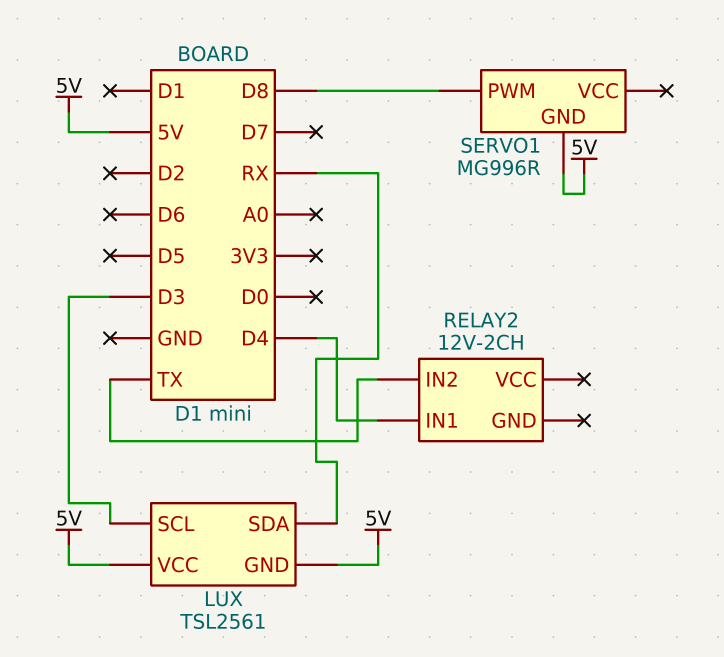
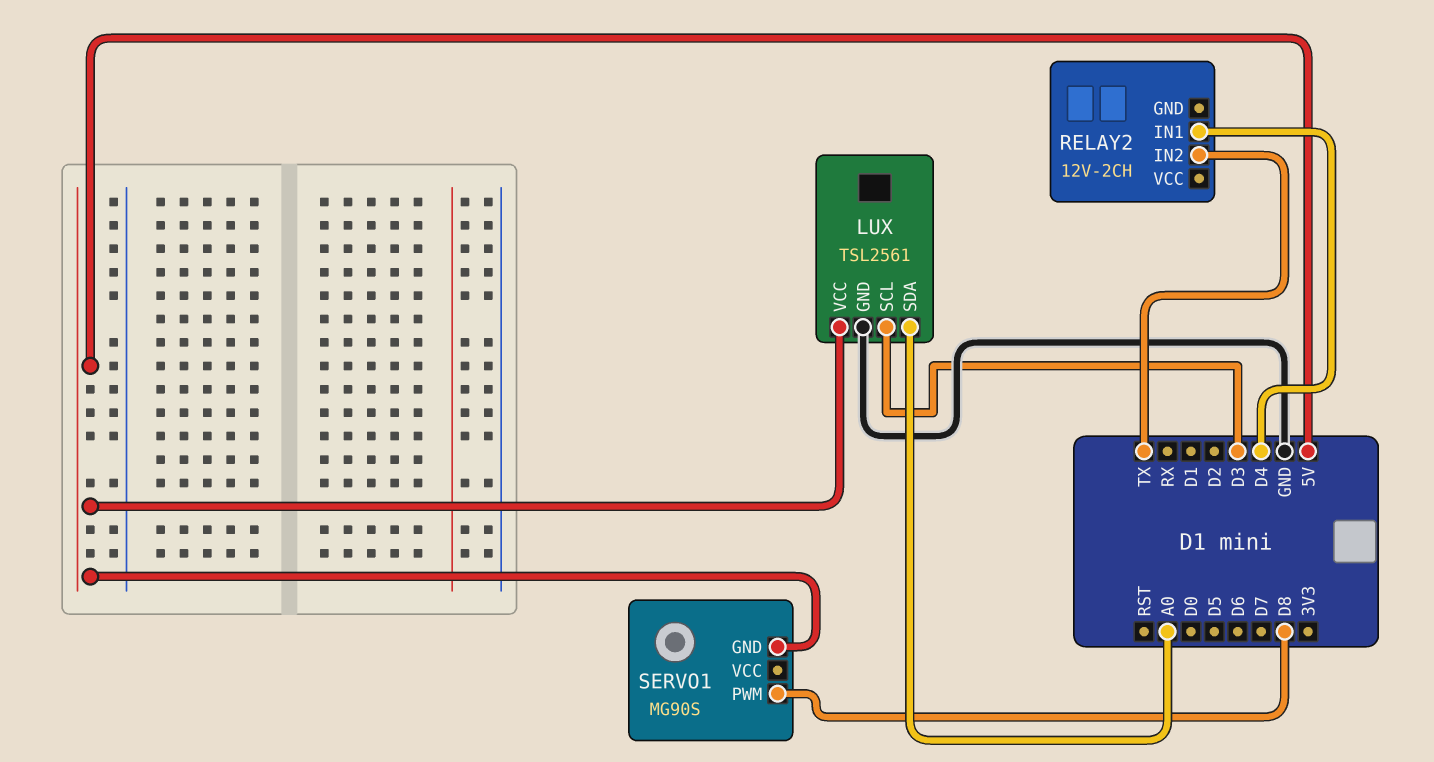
LUX pin GND: 5V -> GND
LUX pin SDA: RX -> A0
SERVO1: MG996R -> MG90S

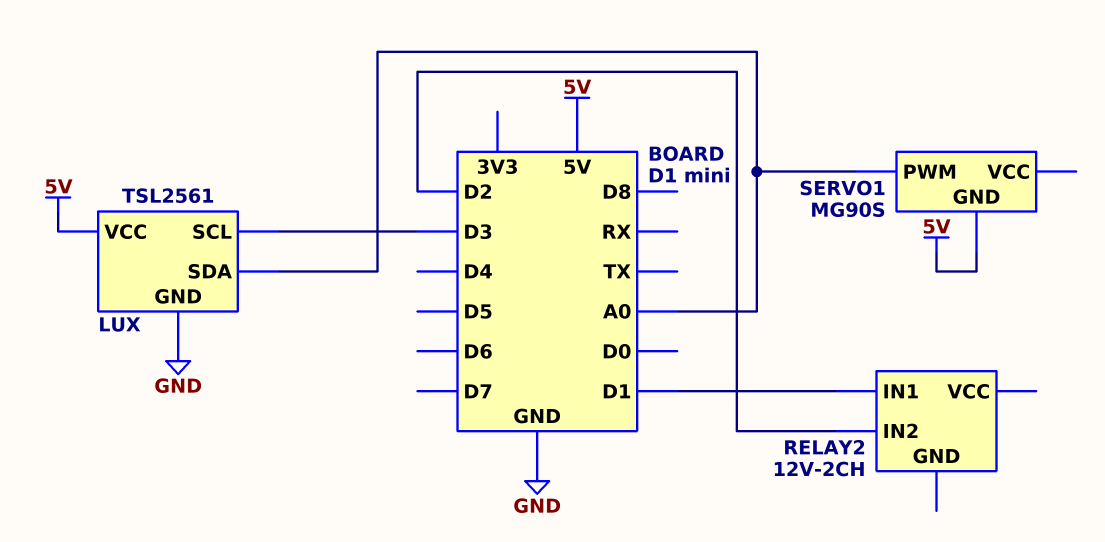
RELAY2 pin IN1: D4 -> D1
RELAY2 pin IN2: TX -> D2
SERVO1 pin PWM: D8 -> A0

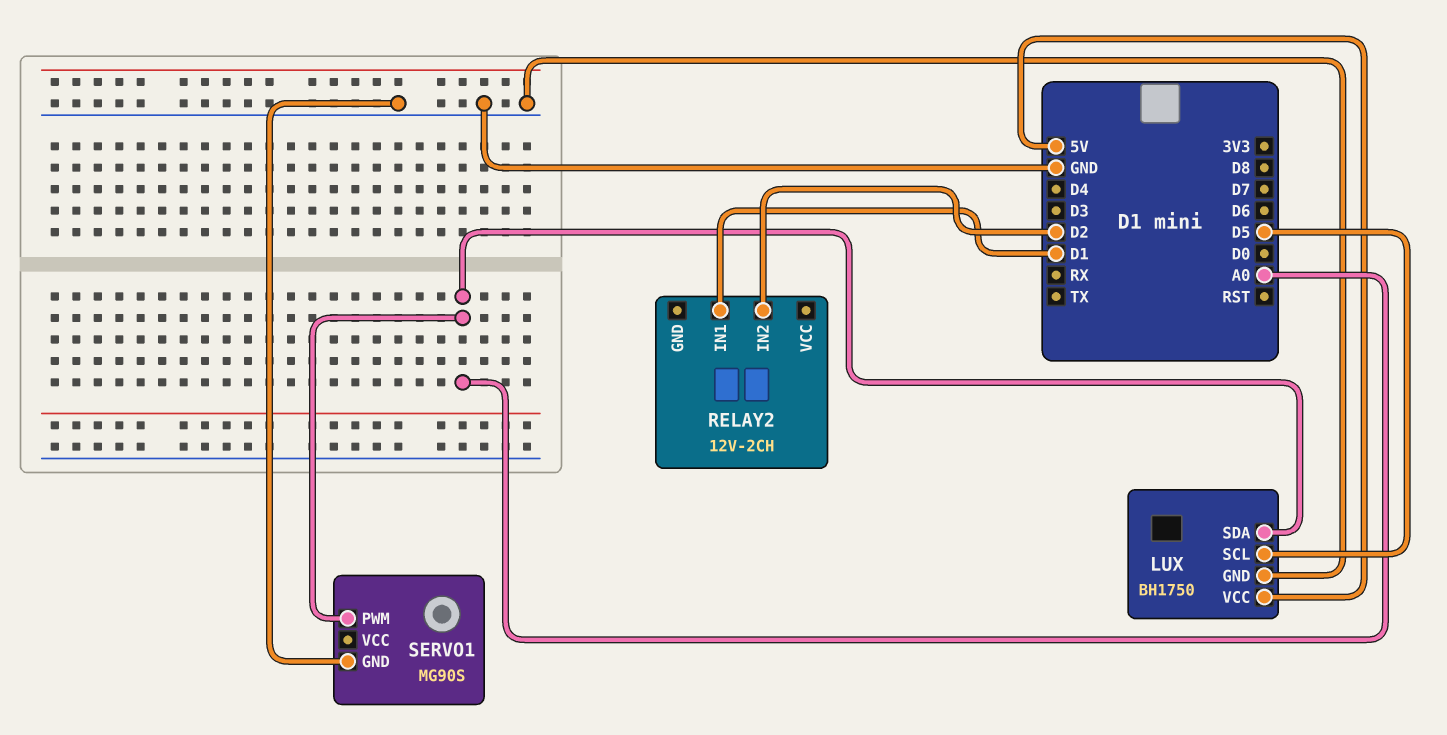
LUX: TSL2561 -> BH1750
LUX pin SCL: D3 -> D5
SERVO1 pin GND: 5V -> GND

